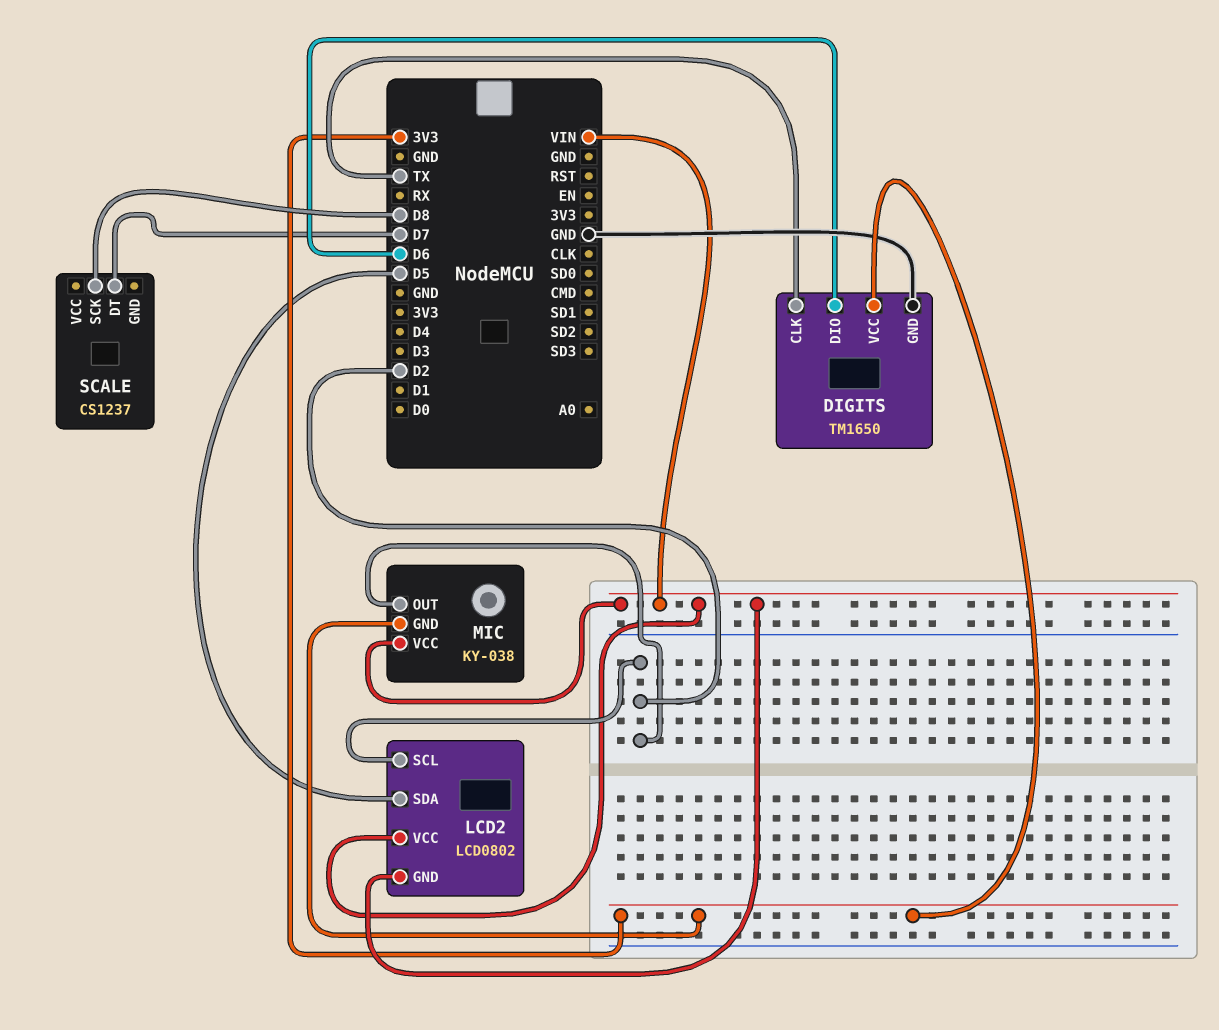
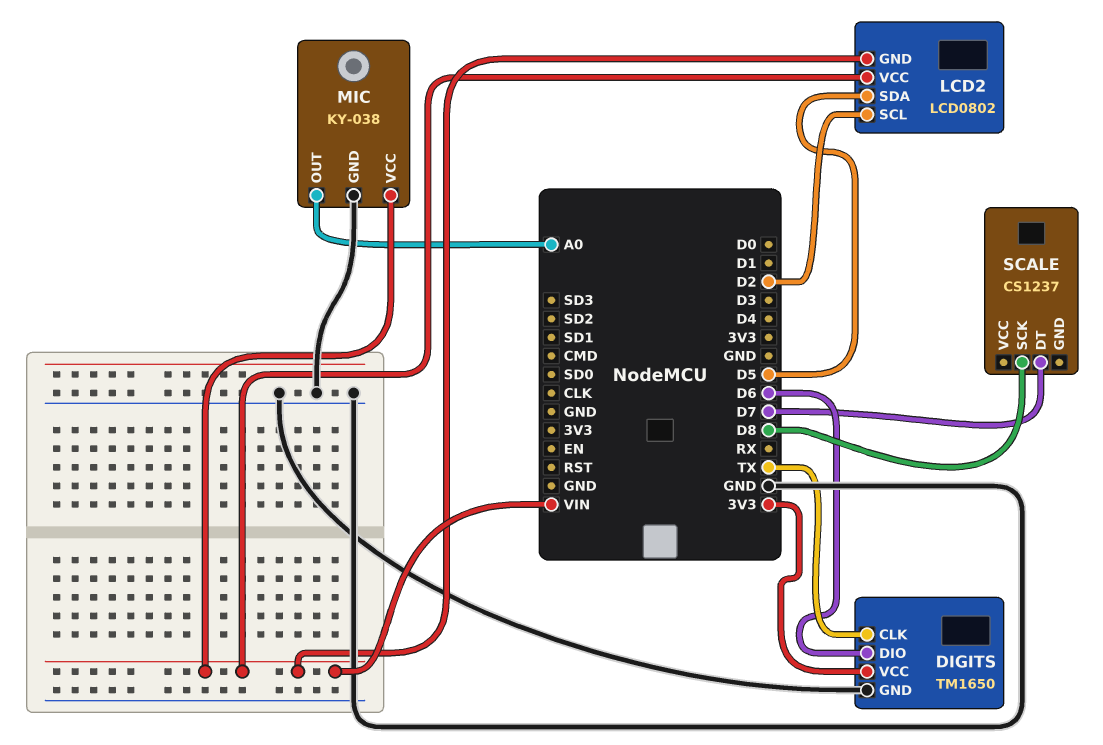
MIC pin GND: 3V3 -> GND
MIC pin OUT: D2 -> A0

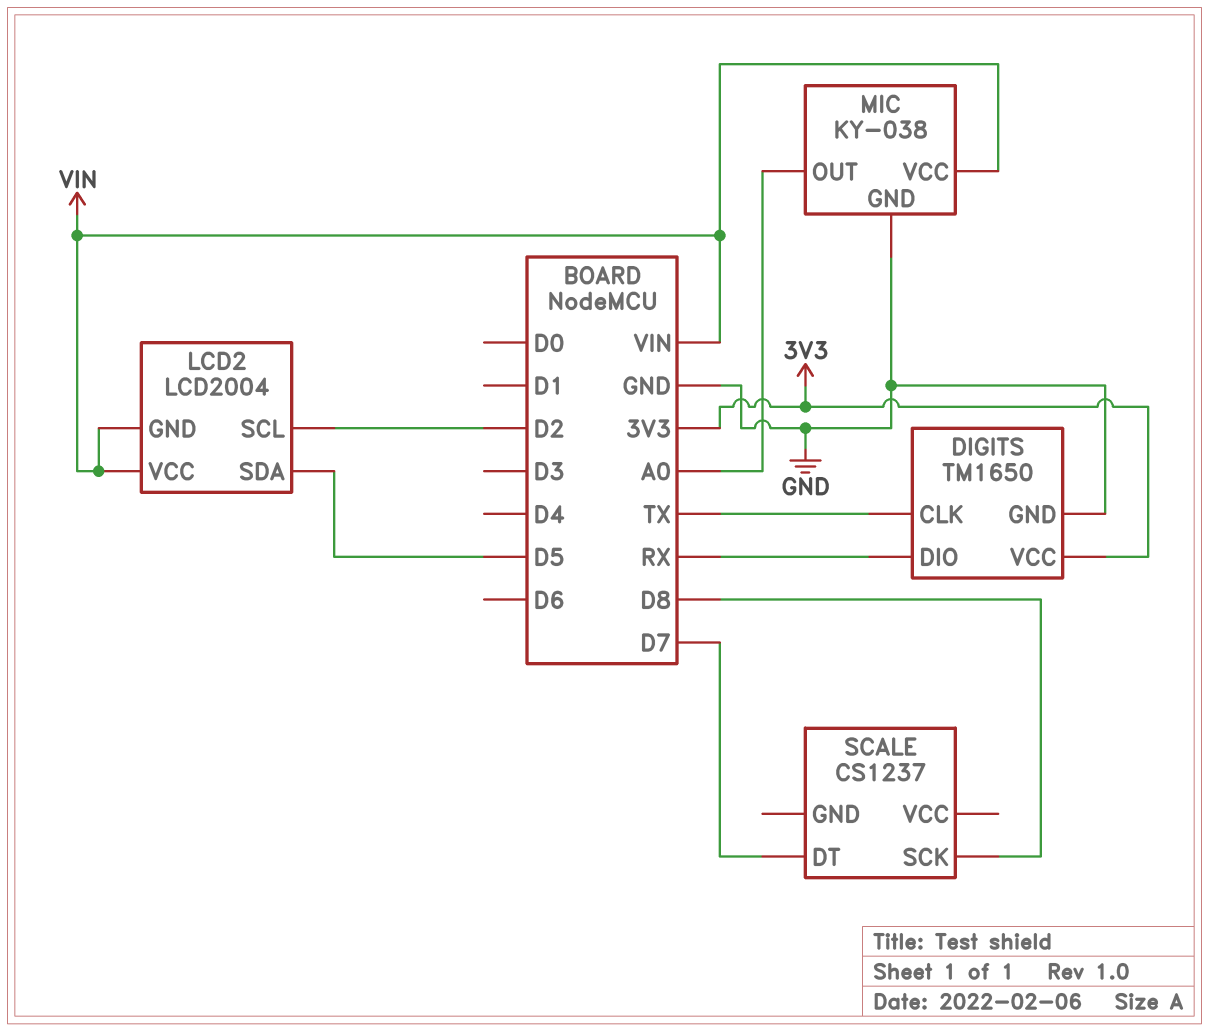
DIGITS pin DIO: D6 -> RX
LCD2: LCD0802 -> LCD2004

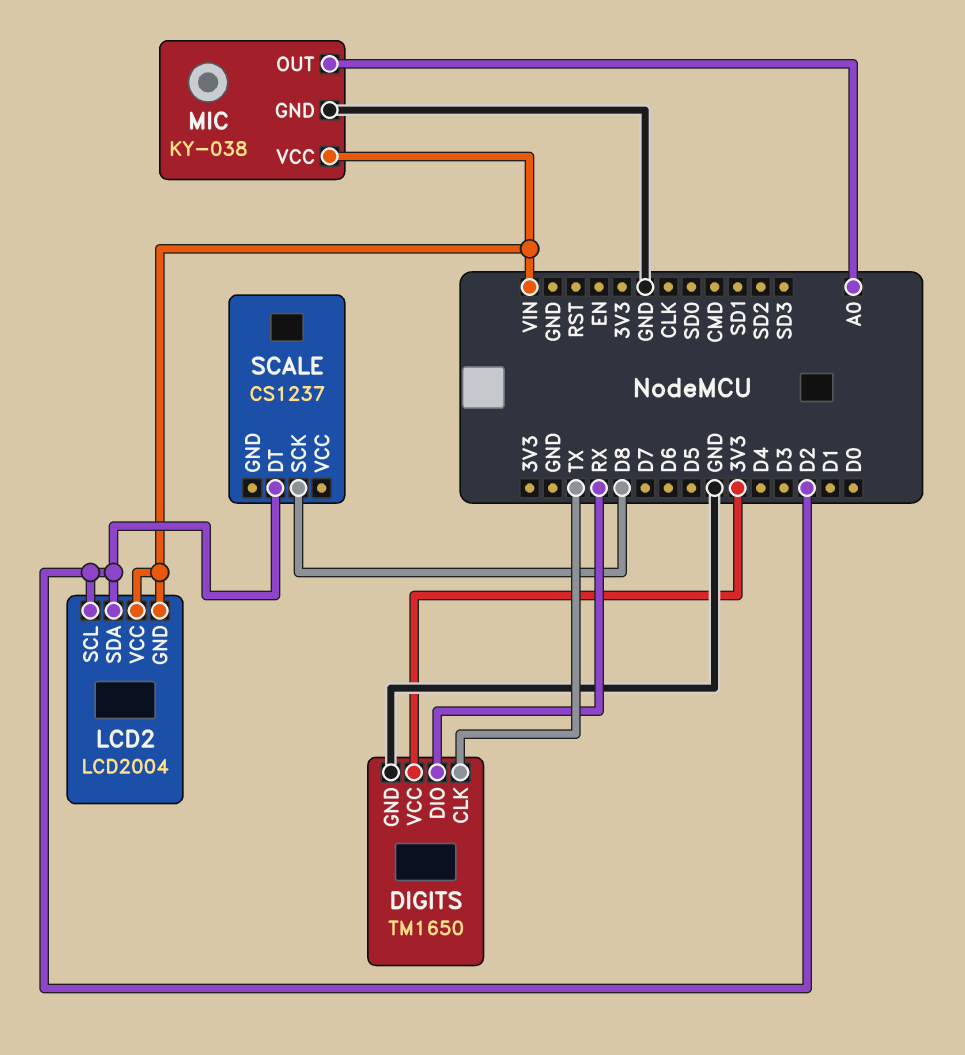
LCD2 pin SDA: D5 -> D2
SCALE pin DT: D7 -> D2

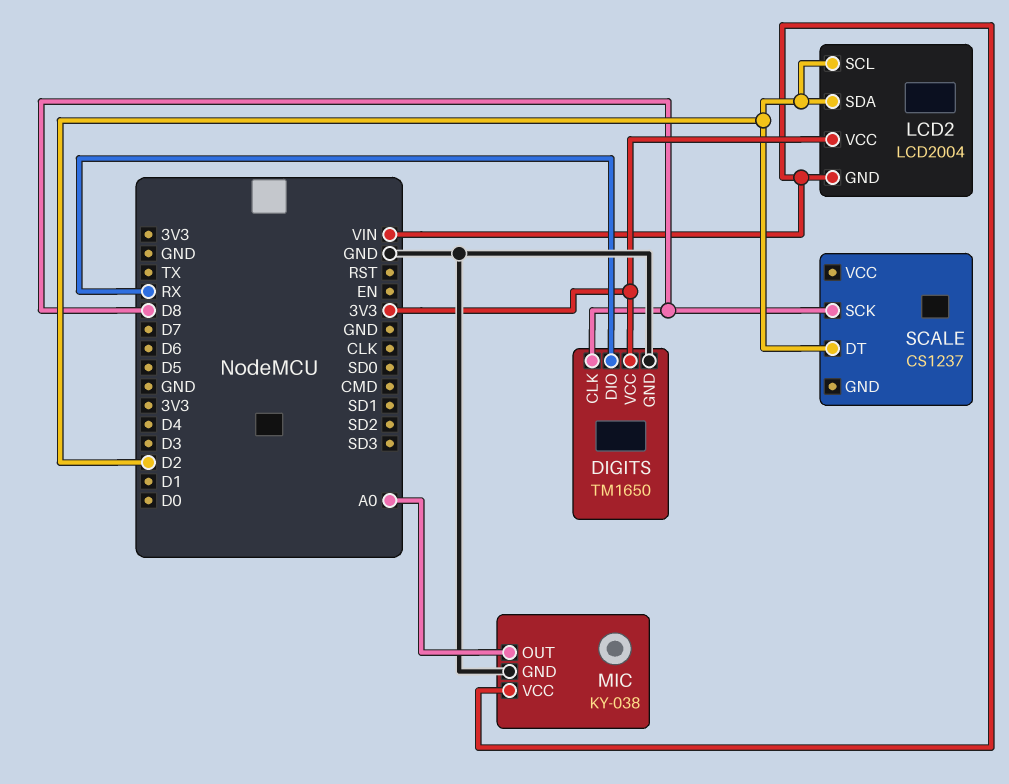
DIGITS pin CLK: TX -> D8
LCD2 pin VCC: VIN -> 3V3

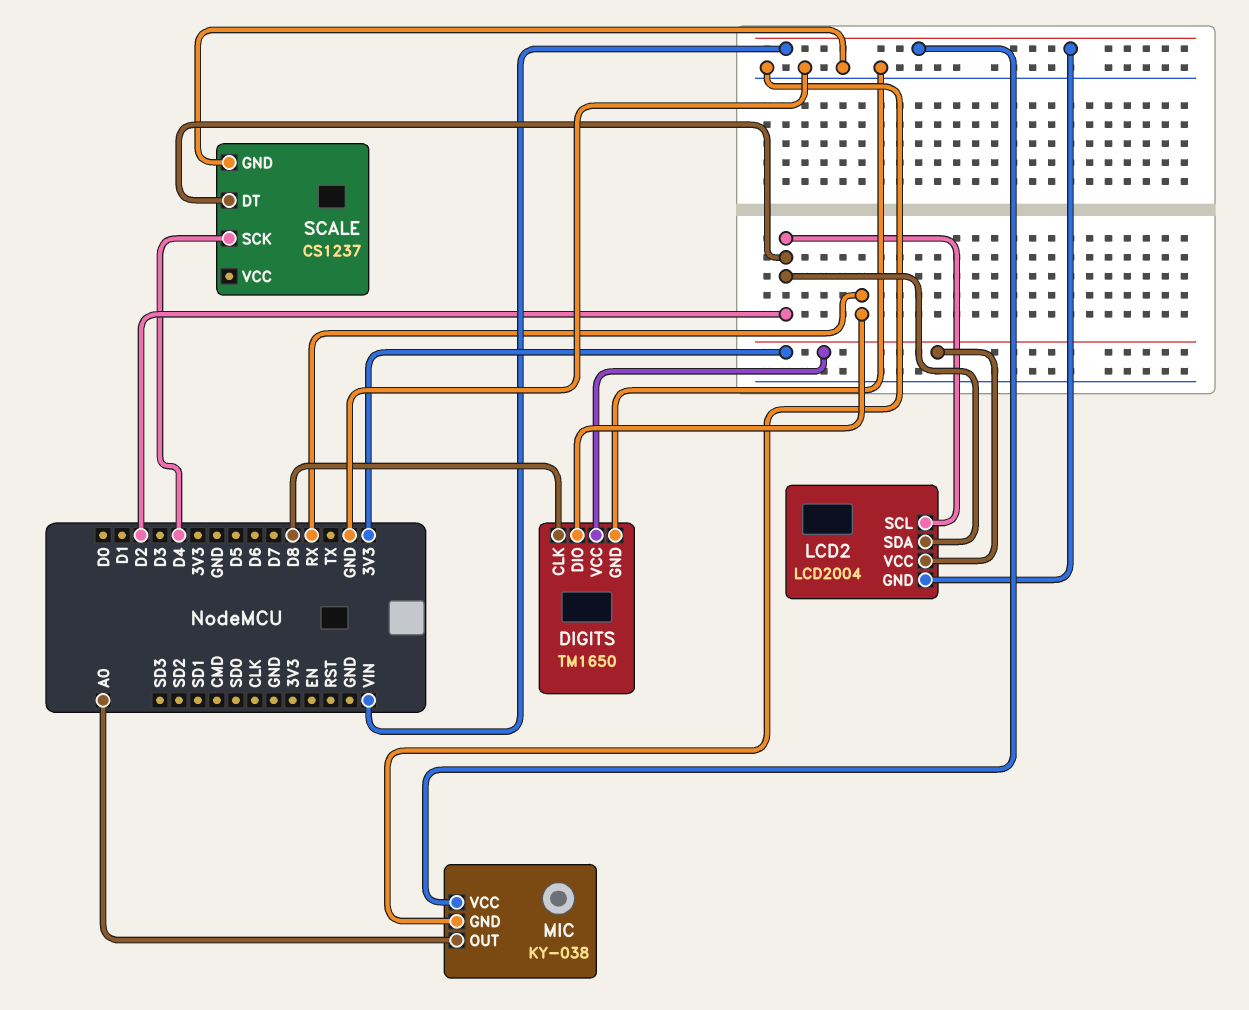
SCALE pin GND: none -> GND
SCALE pin SCK: D8 -> D4

